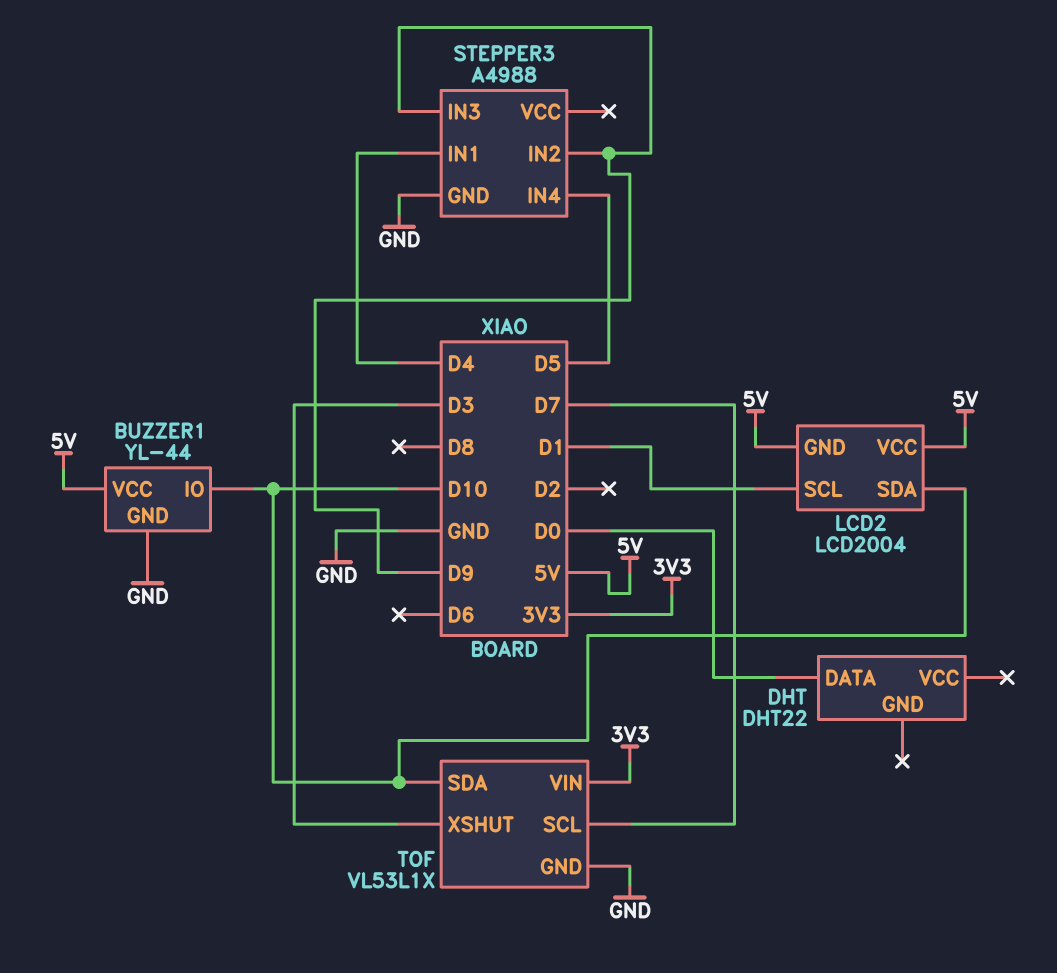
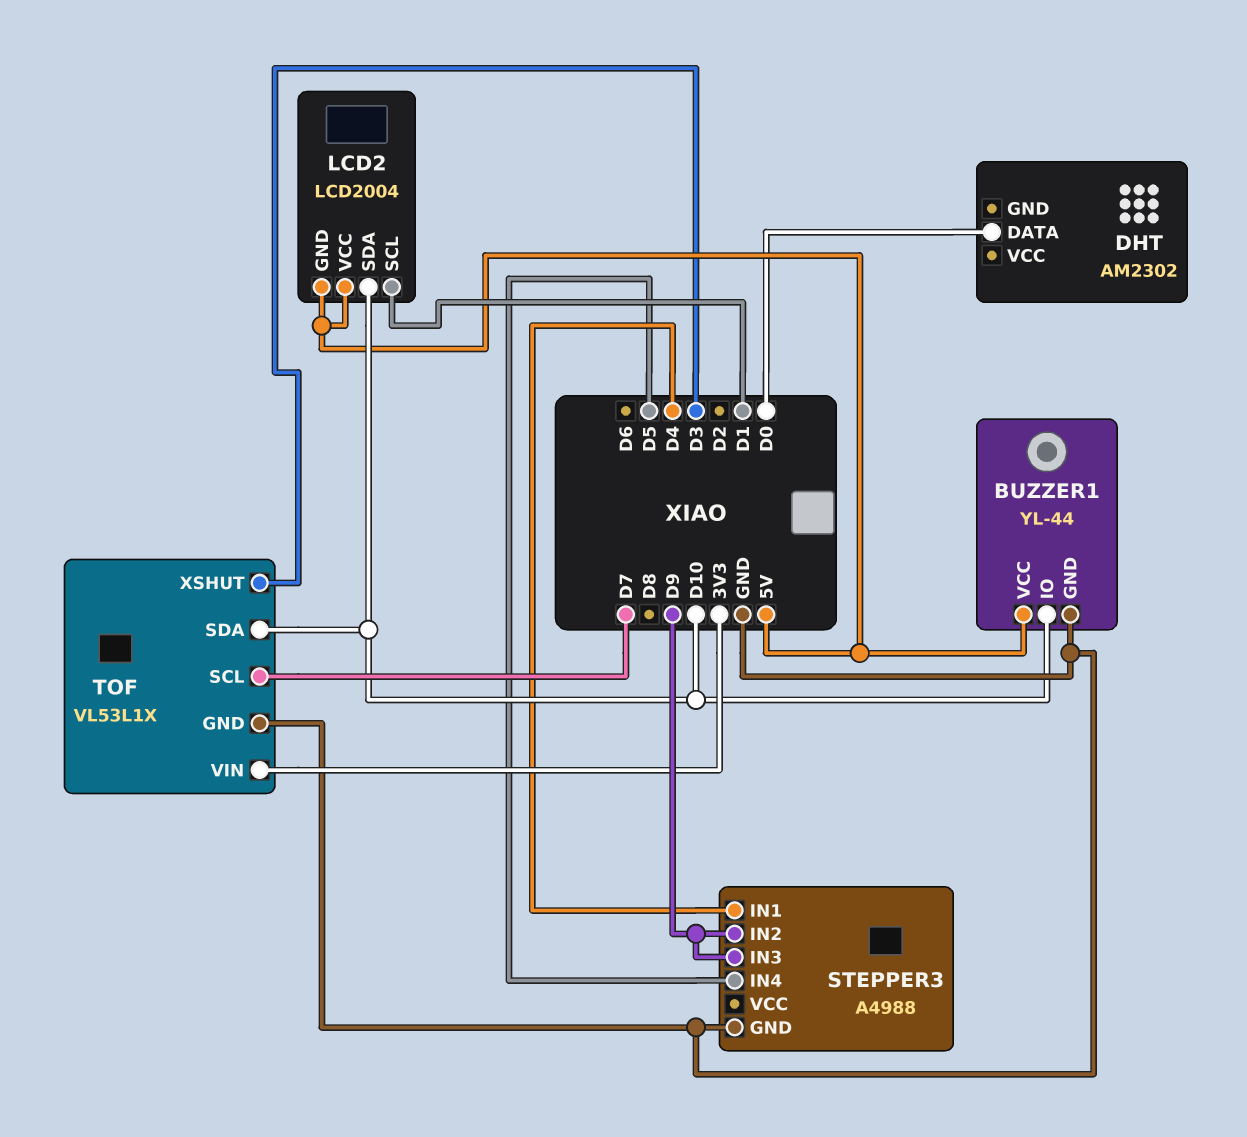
DHT: DHT22 -> AM2302

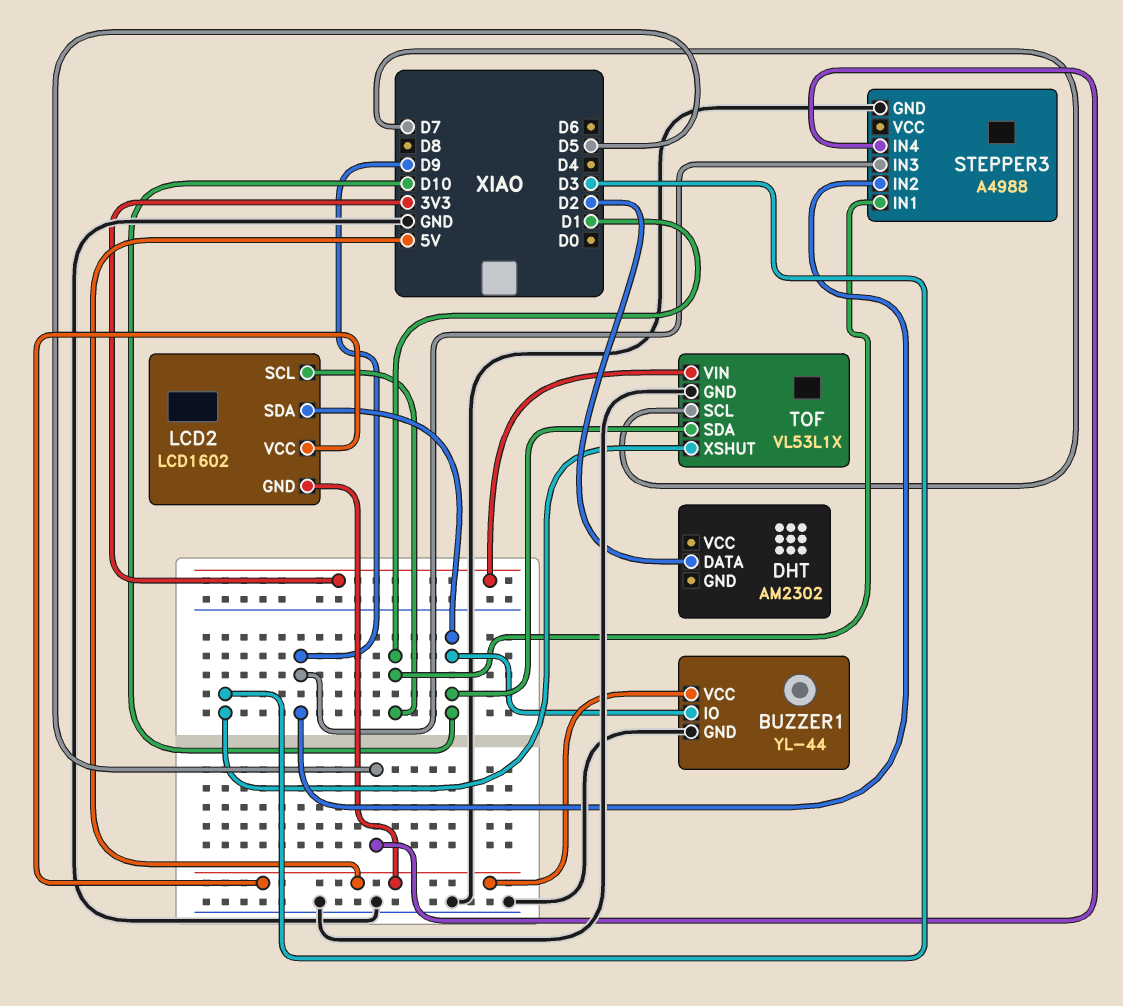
DHT pin DATA: D0 -> D2
LCD2: LCD2004 -> LCD1602
STEPPER3 pin IN1: D4 -> D1

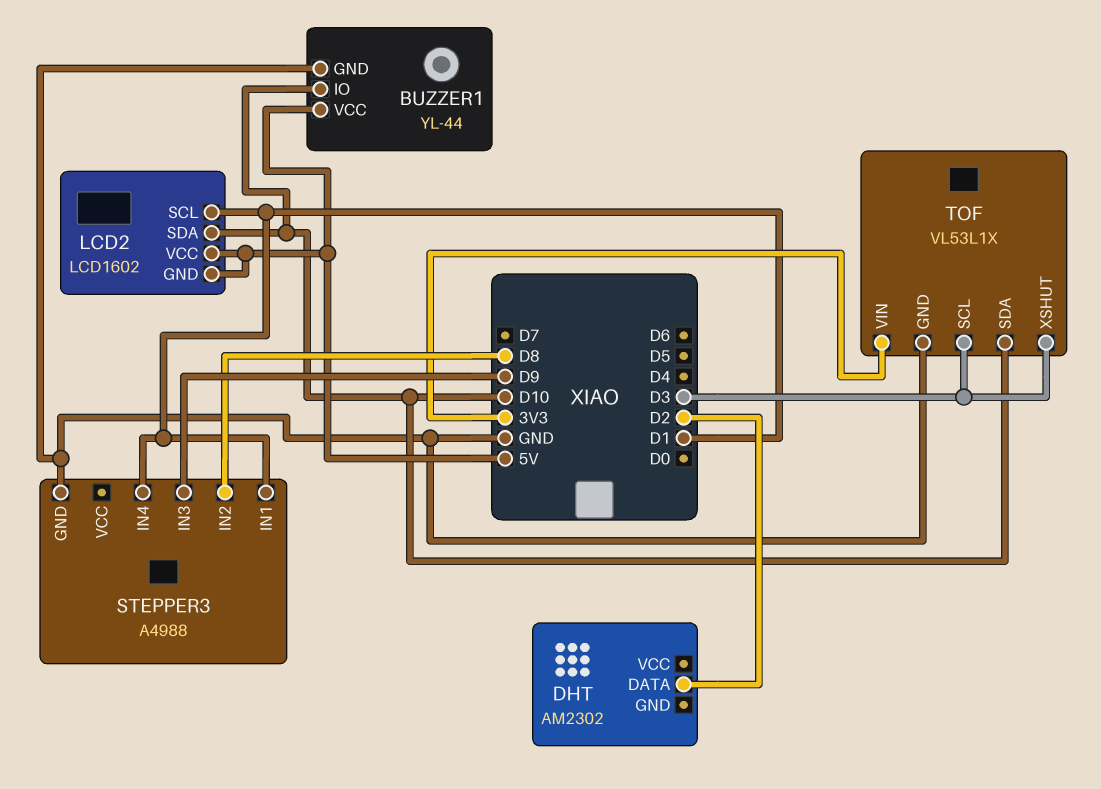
STEPPER3 pin IN2: D9 -> D8
STEPPER3 pin IN4: D5 -> D1
TOF pin SCL: D7 -> D3

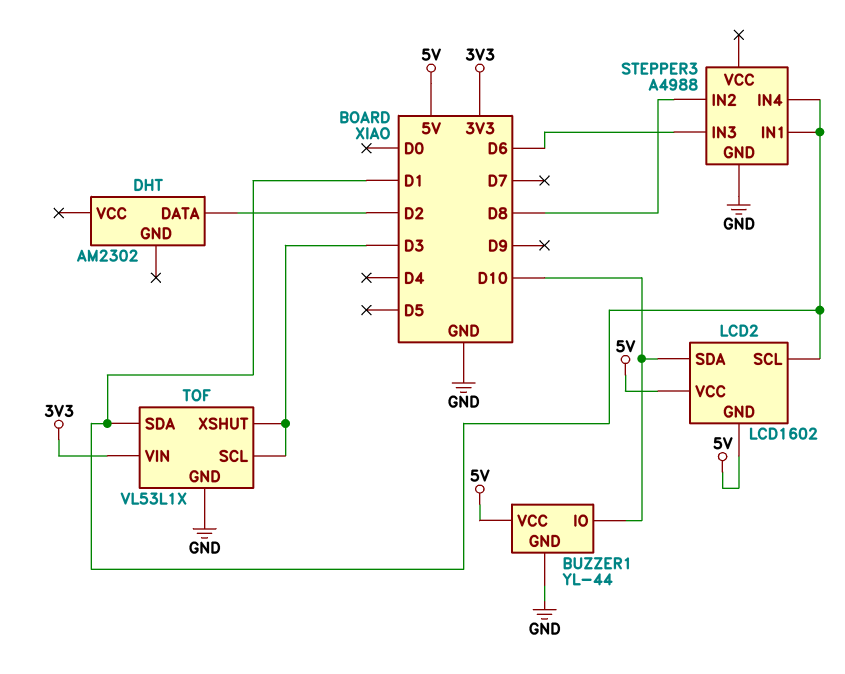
STEPPER3 pin IN3: D9 -> D6
TOF pin SDA: D10 -> D1

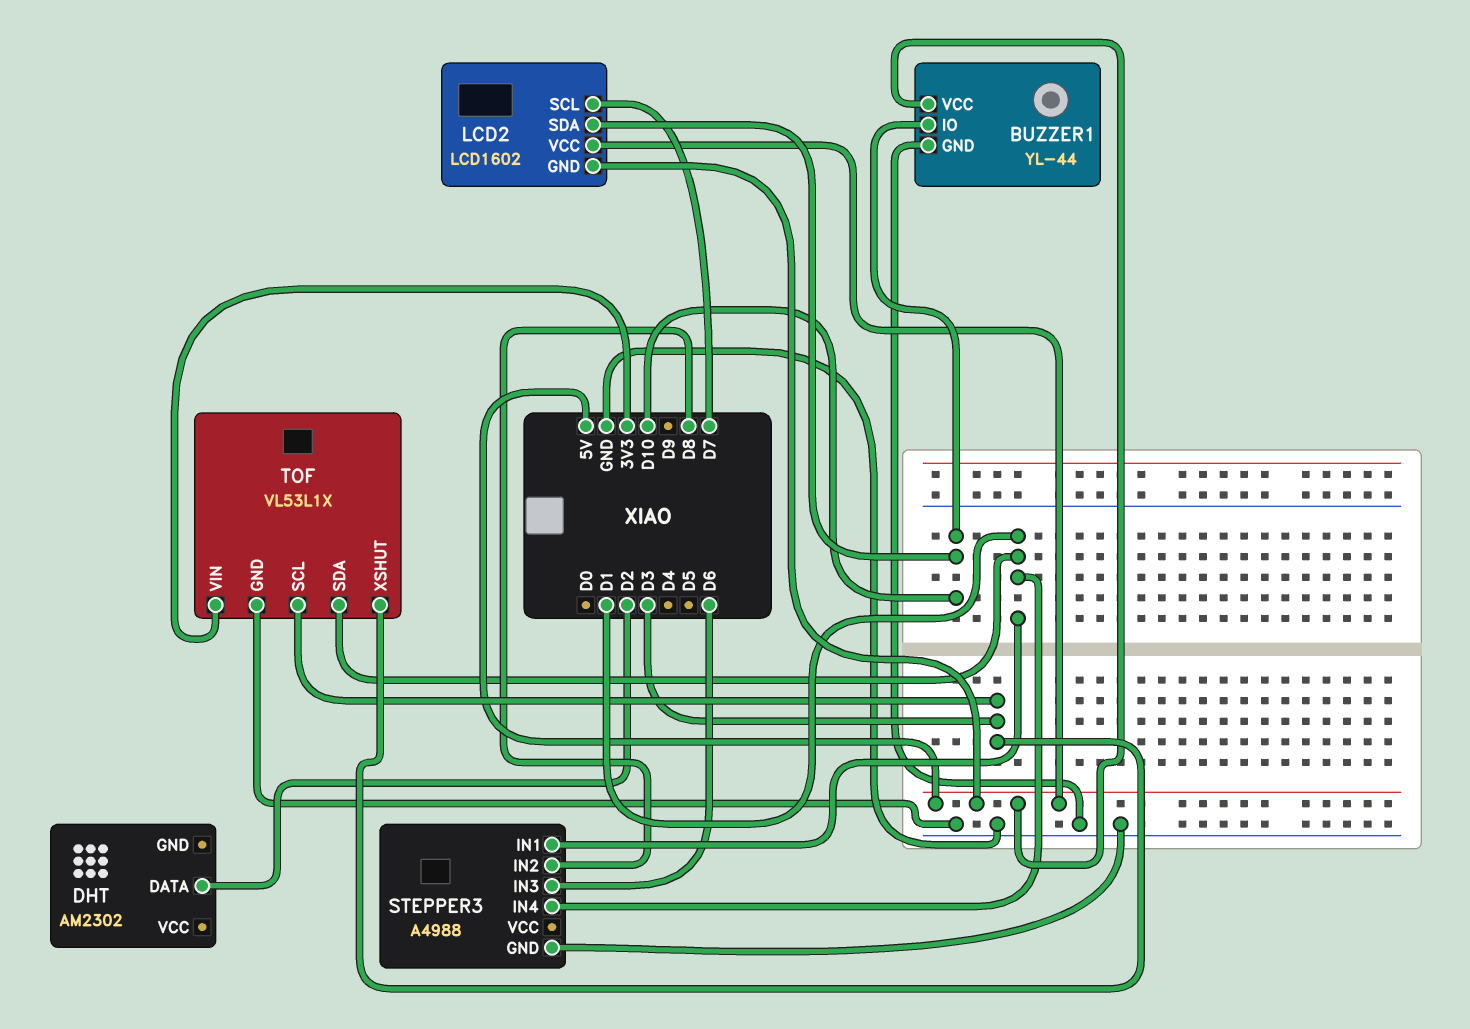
LCD2 pin SCL: D1 -> D7

